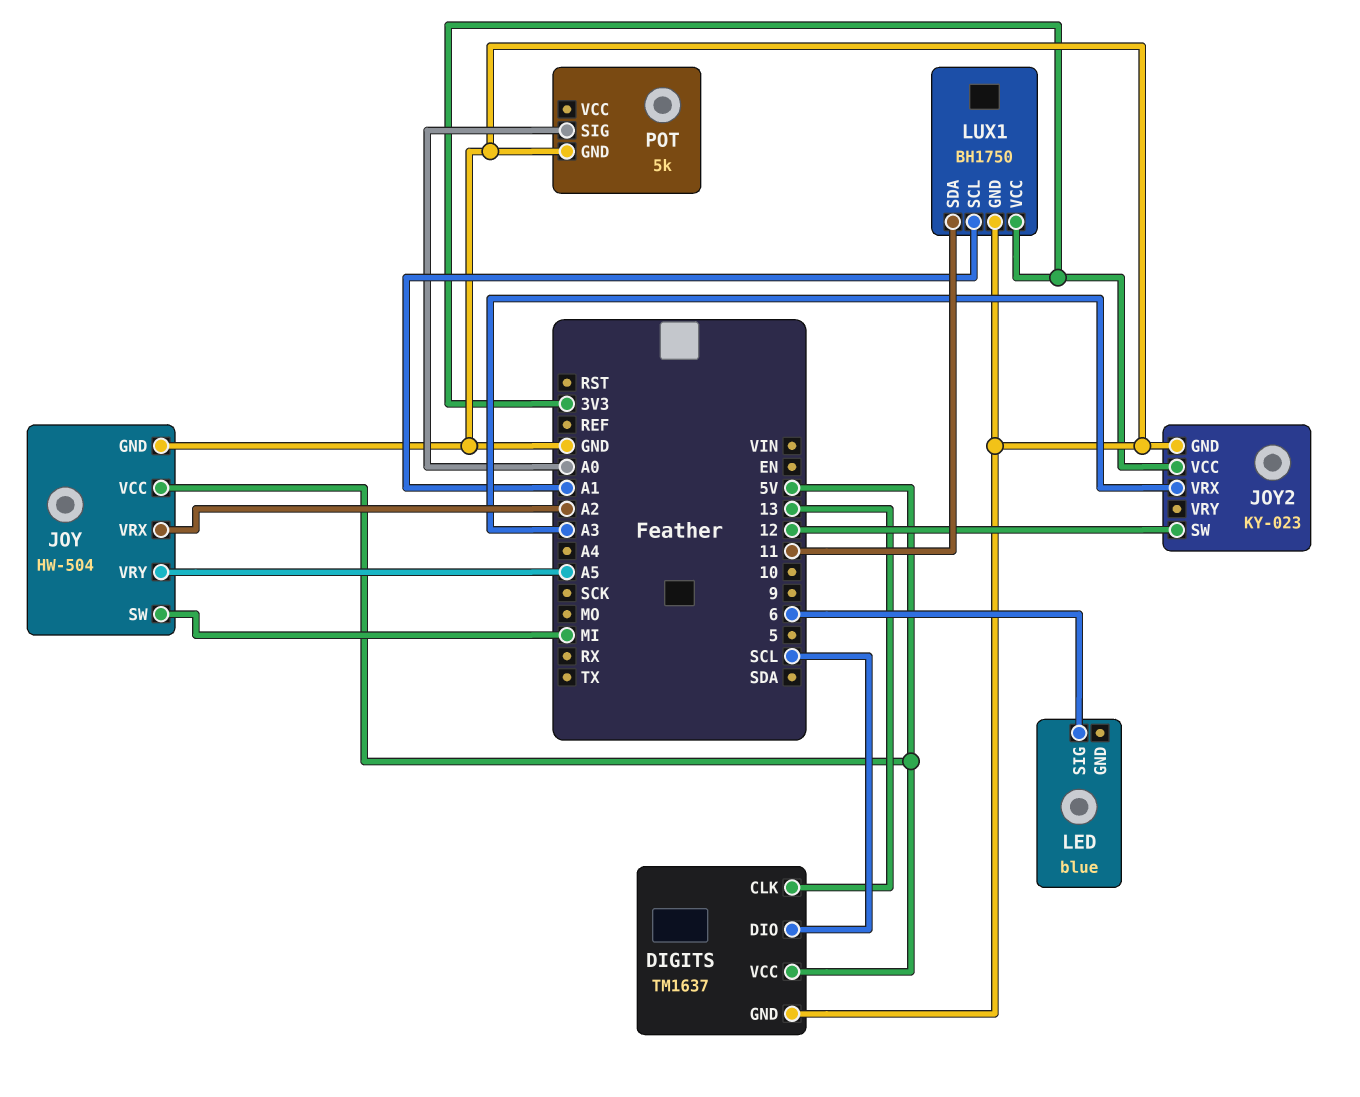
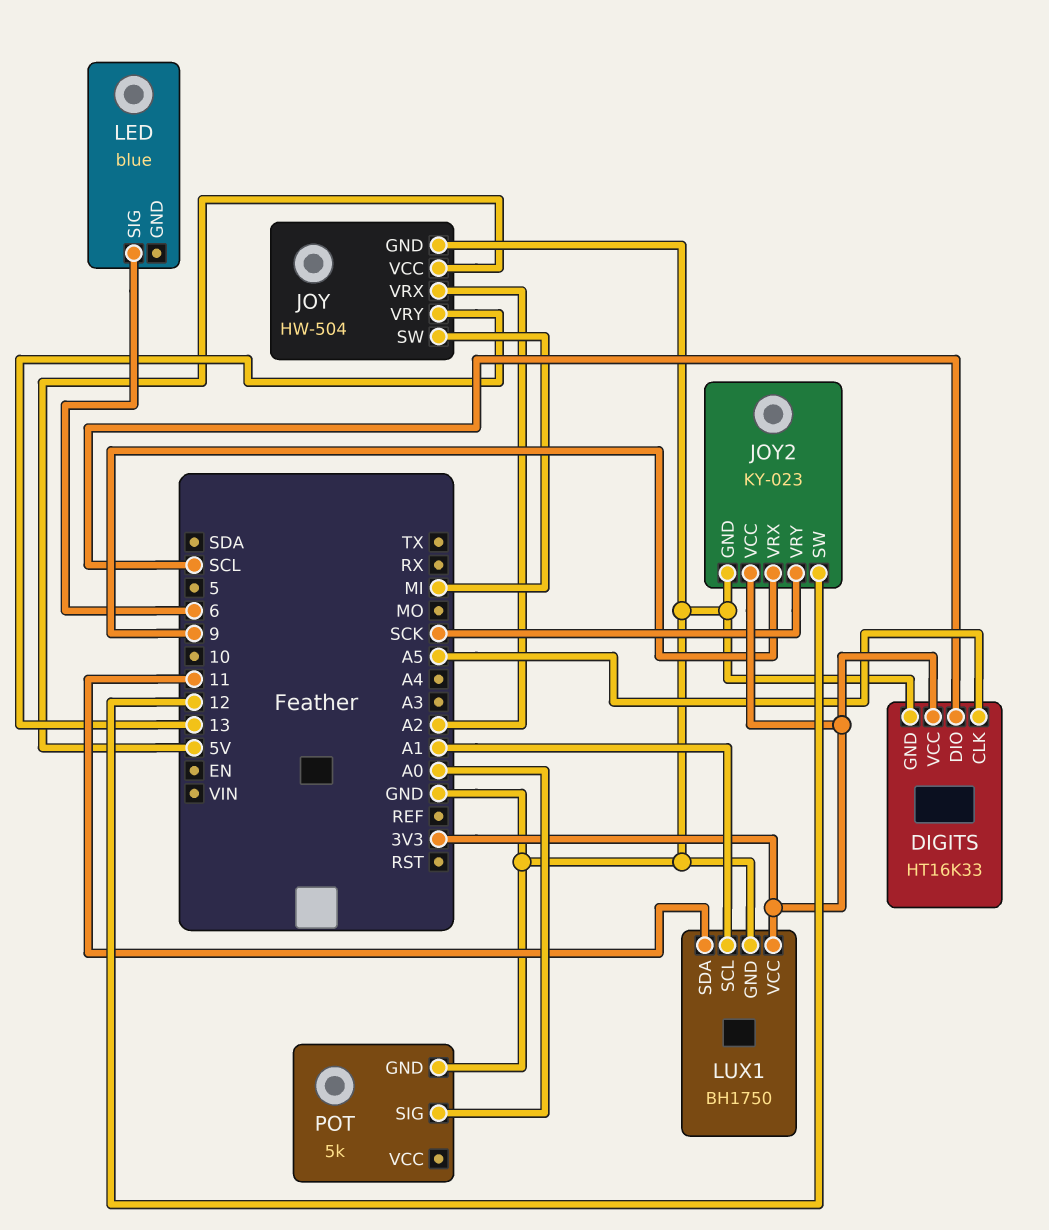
DIGITS: TM1637 -> HT16K33
DIGITS pin CLK: 13 -> A5
DIGITS pin VCC: 5V -> 3V3
JOY pin VRY: A5 -> 13
JOY2 pin VRX: A3 -> 9
JOY2 pin VRY: none -> SCK

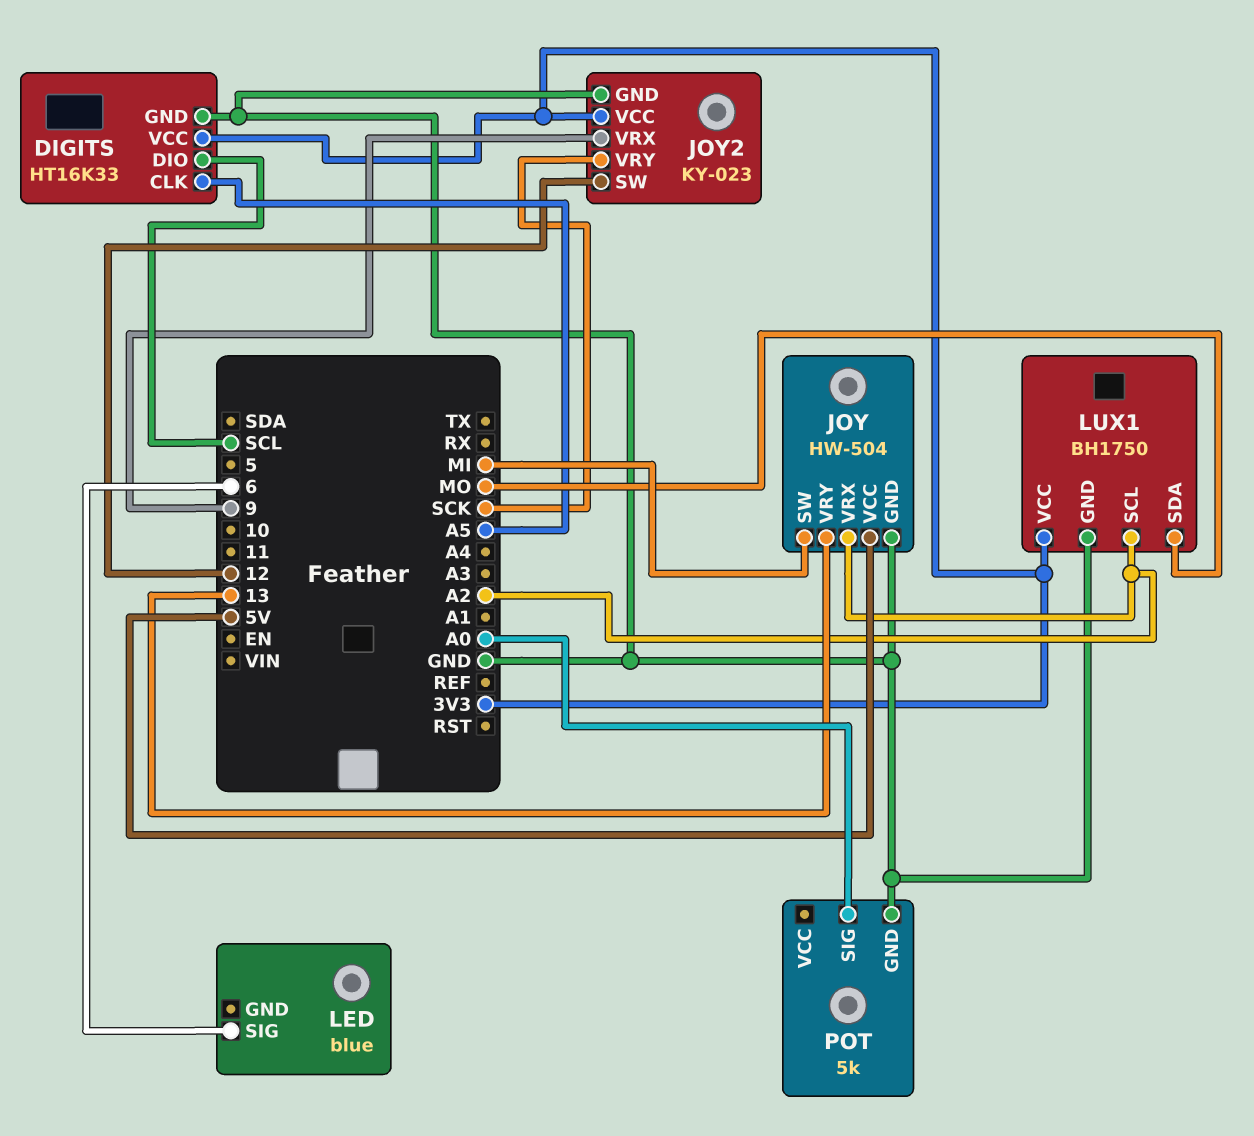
LUX1 pin SCL: A1 -> A2
LUX1 pin SDA: 11 -> MO

